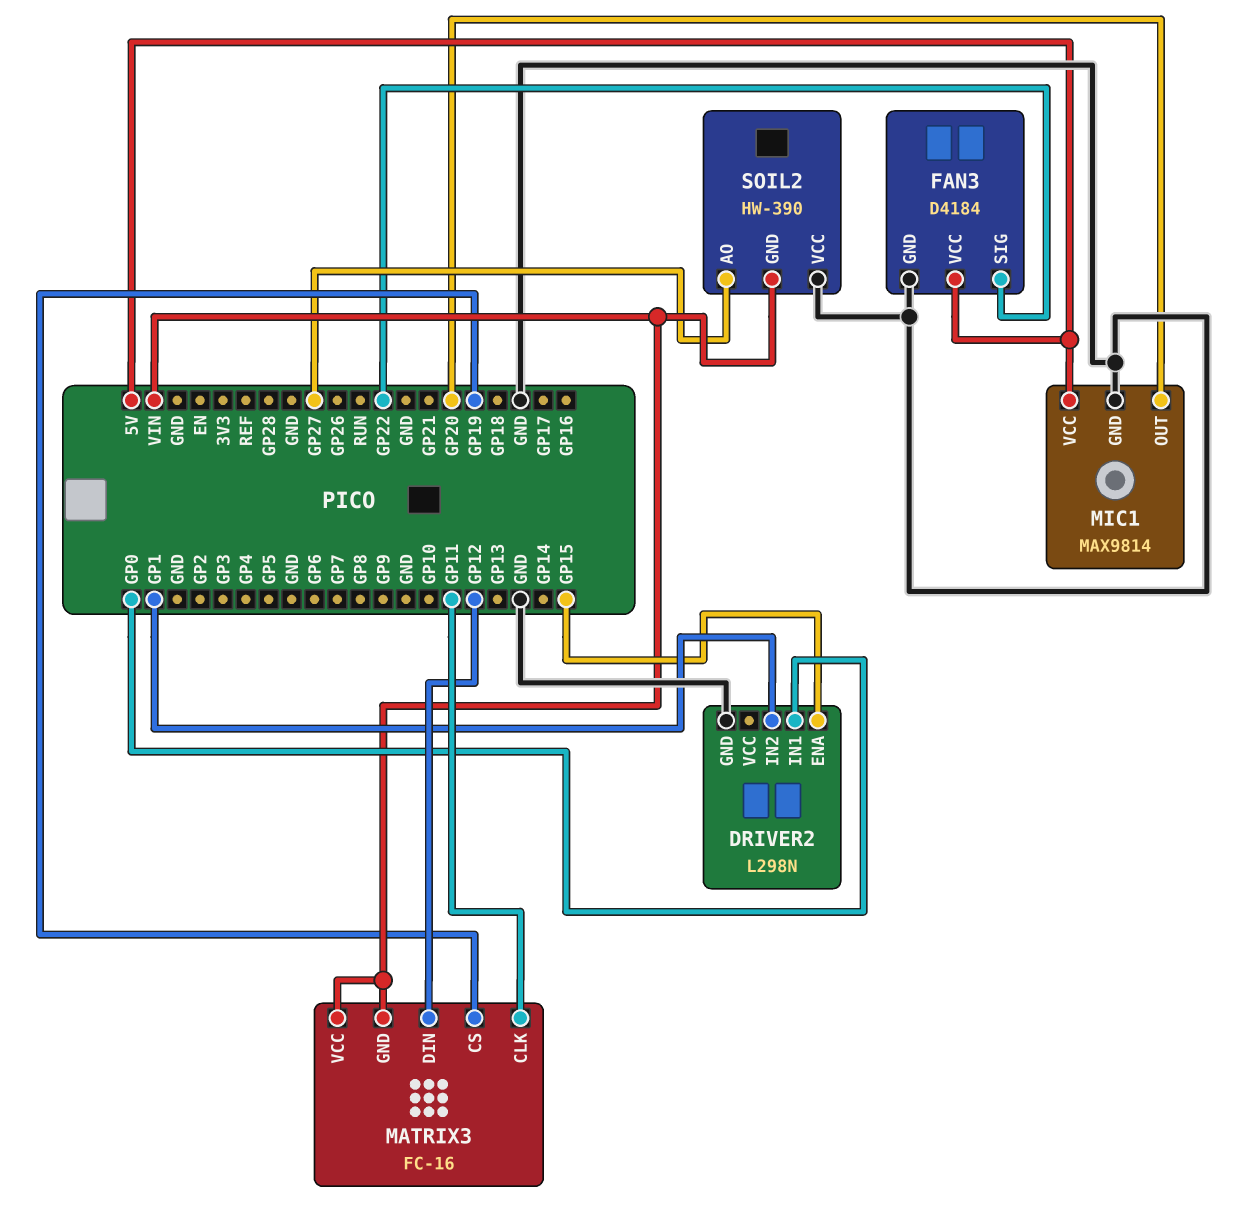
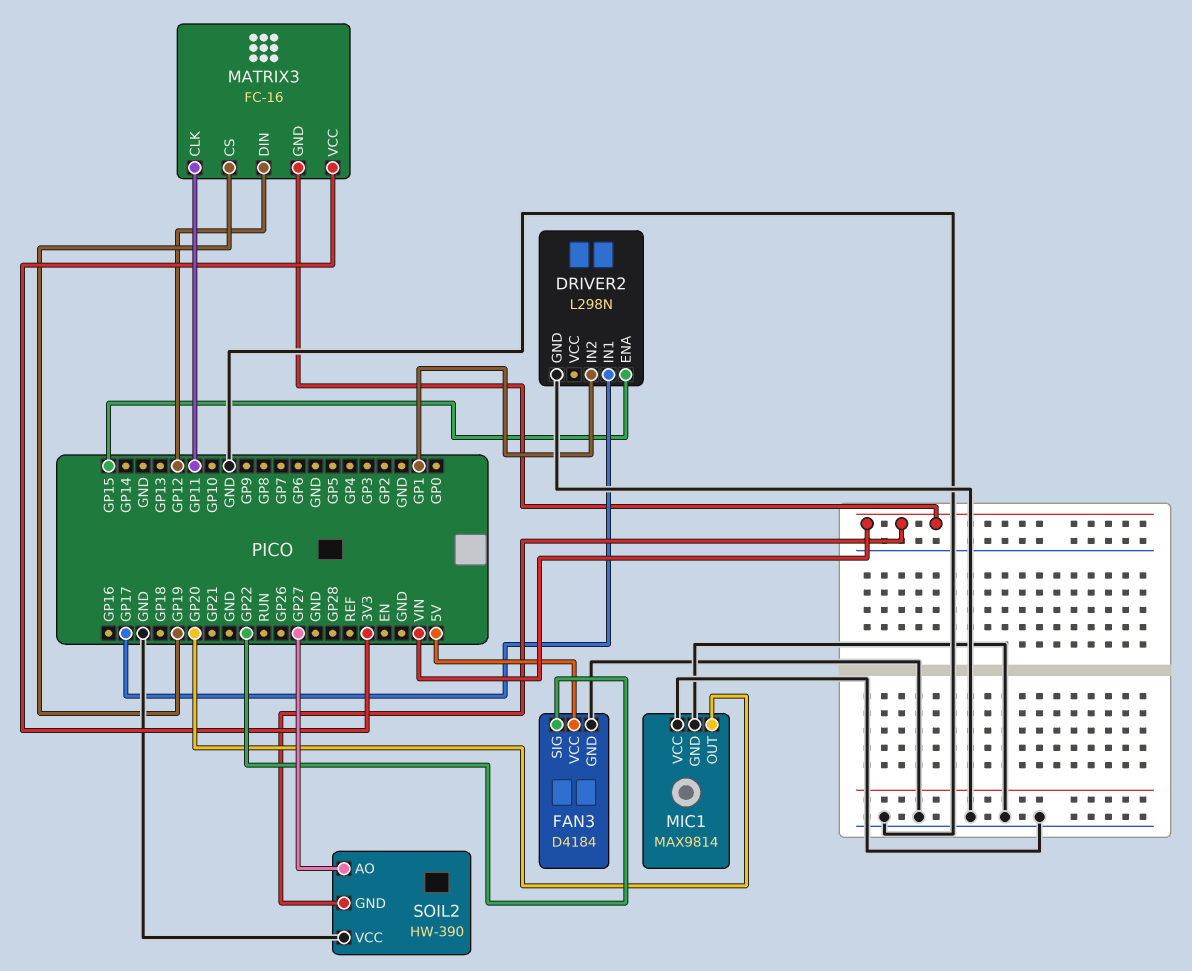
DRIVER2 pin IN1: GP0 -> GP17
MATRIX3 pin VCC: VIN -> 3V3
MIC1 pin VCC: 5V -> GND

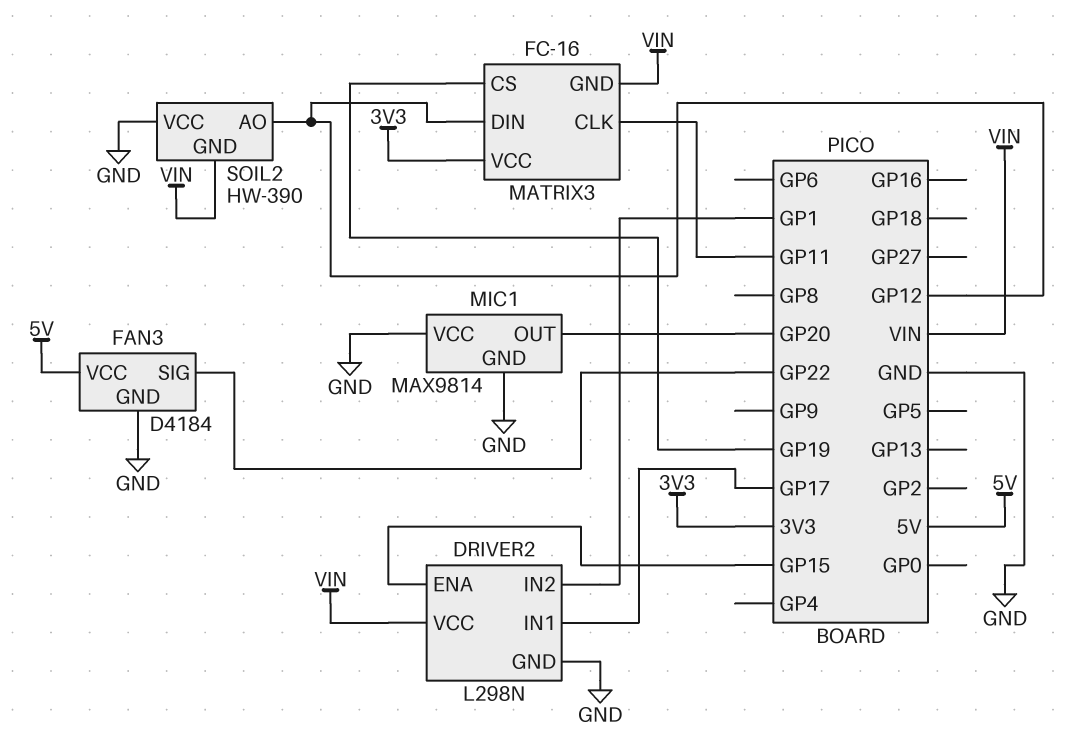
DRIVER2 pin VCC: none -> VIN
SOIL2 pin AO: GP27 -> GP12

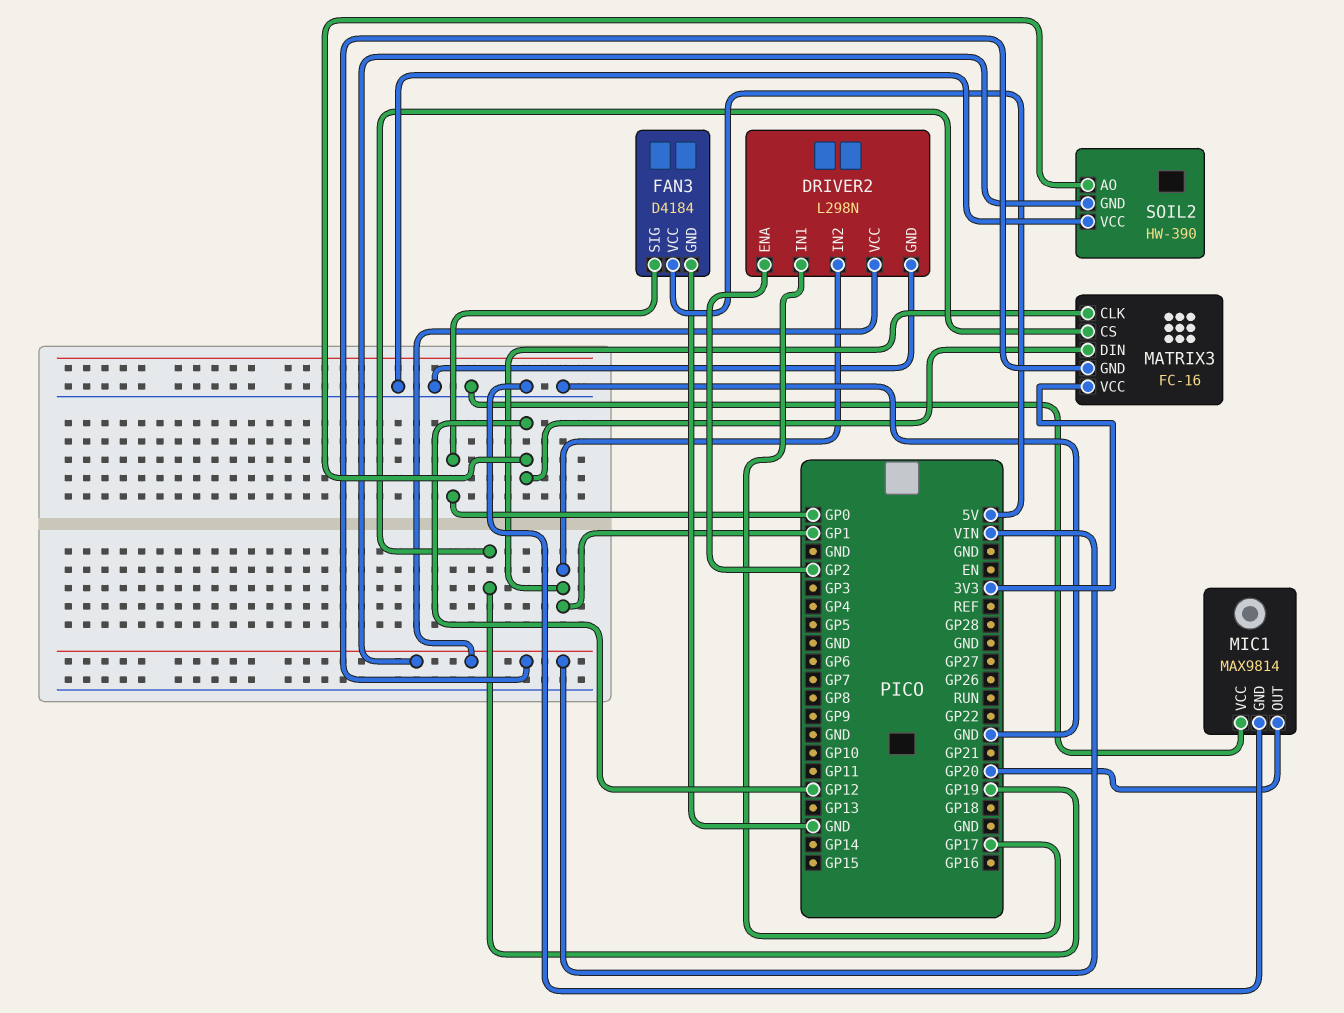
DRIVER2 pin ENA: GP15 -> GP2
FAN3 pin SIG: GP22 -> GP0
MATRIX3 pin CLK: GP11 -> GP1

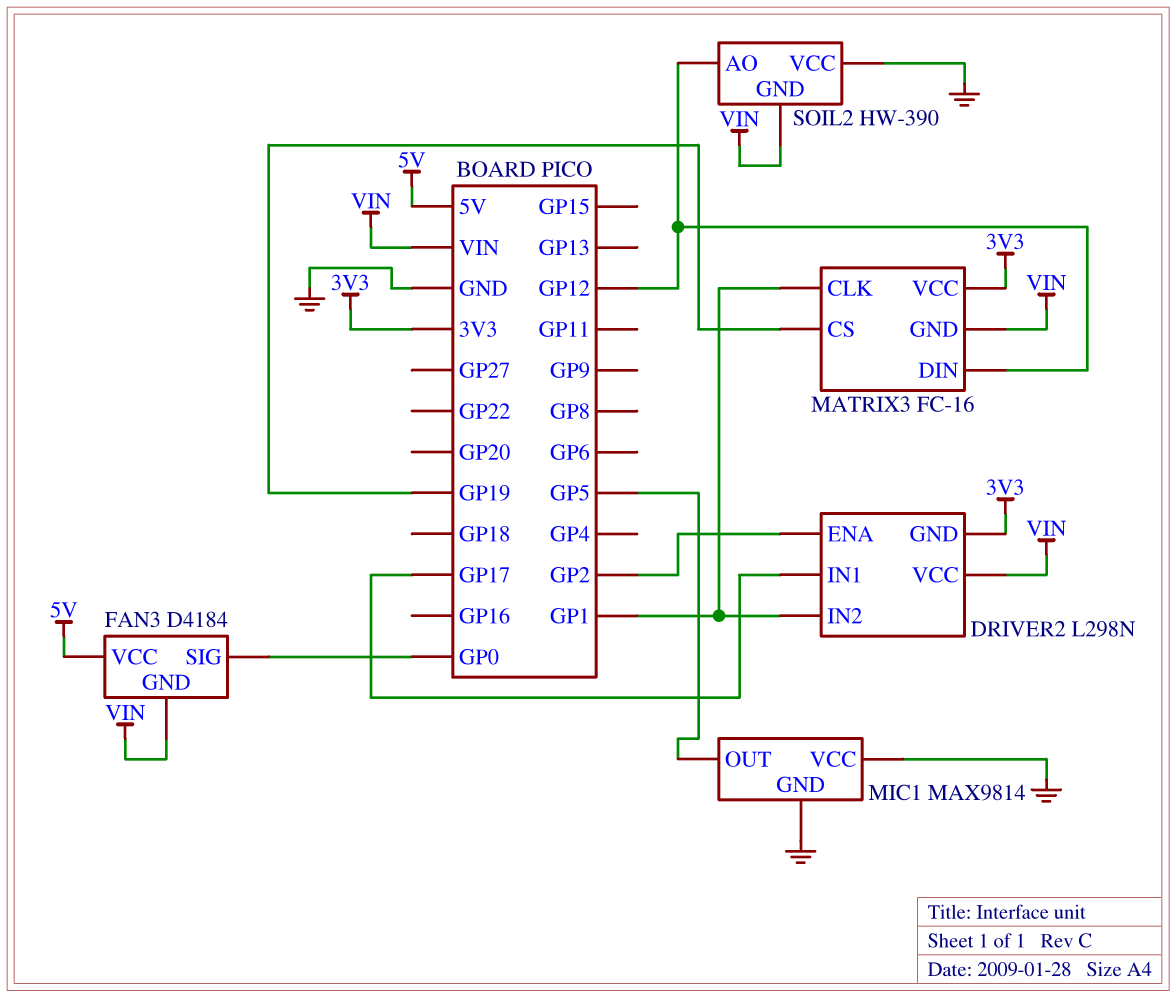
DRIVER2 pin GND: GND -> 3V3
FAN3 pin GND: GND -> VIN
MIC1 pin OUT: GP20 -> GP5

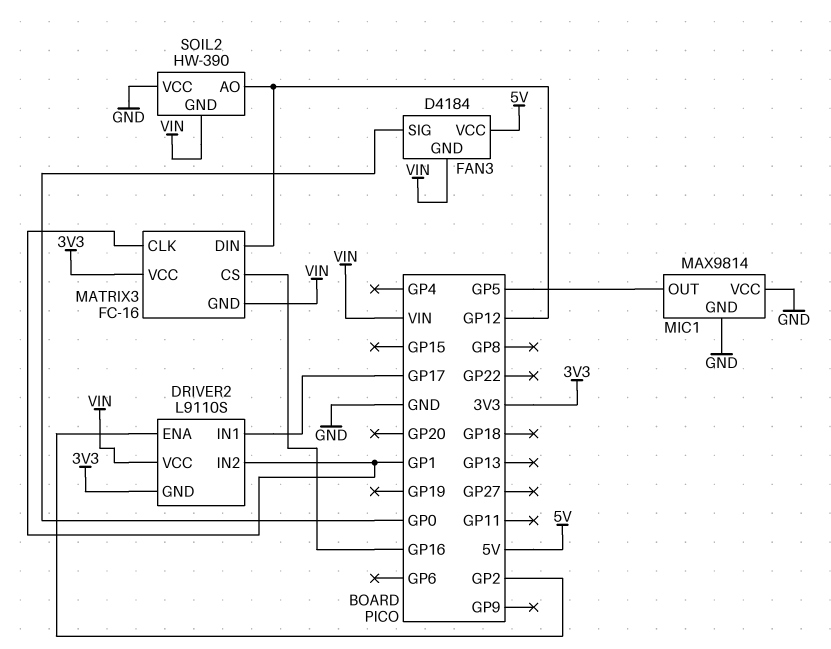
DRIVER2: L298N -> L9110S
MATRIX3 pin CS: GP19 -> GP16

